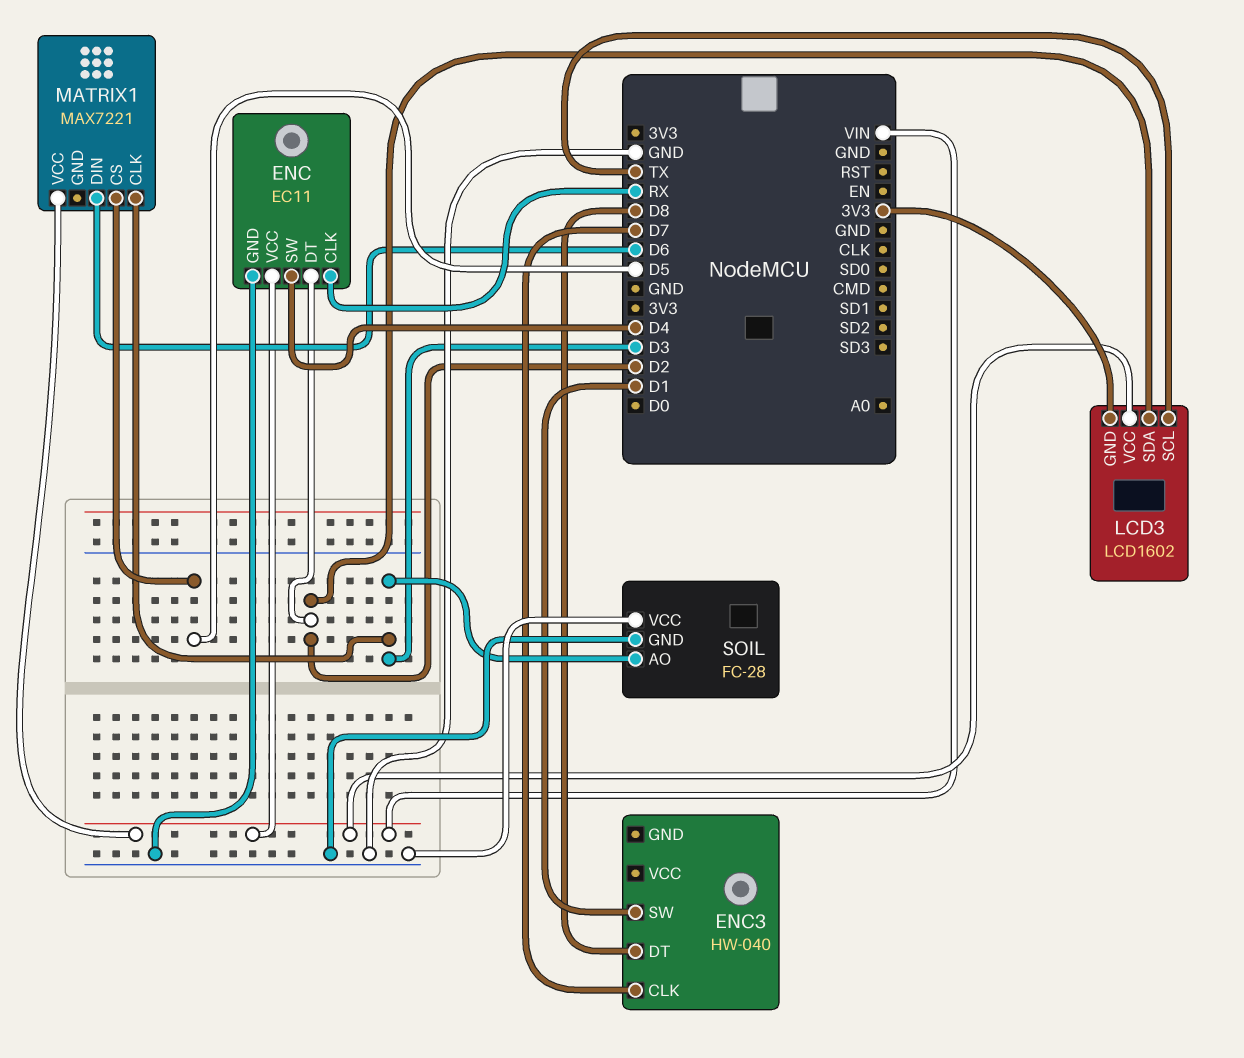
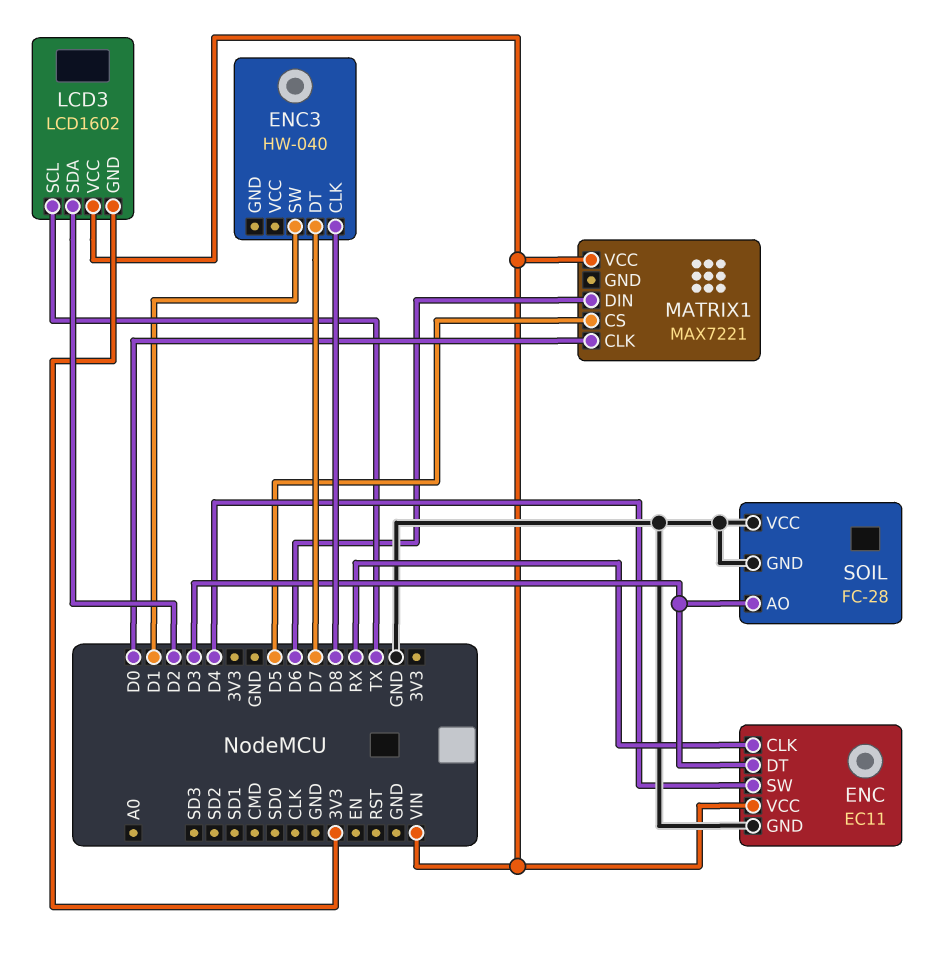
ENC pin DT: D2 -> D3
ENC3 pin CLK: D7 -> D8
ENC3 pin DT: D8 -> D7
MATRIX1 pin CLK: D3 -> D0

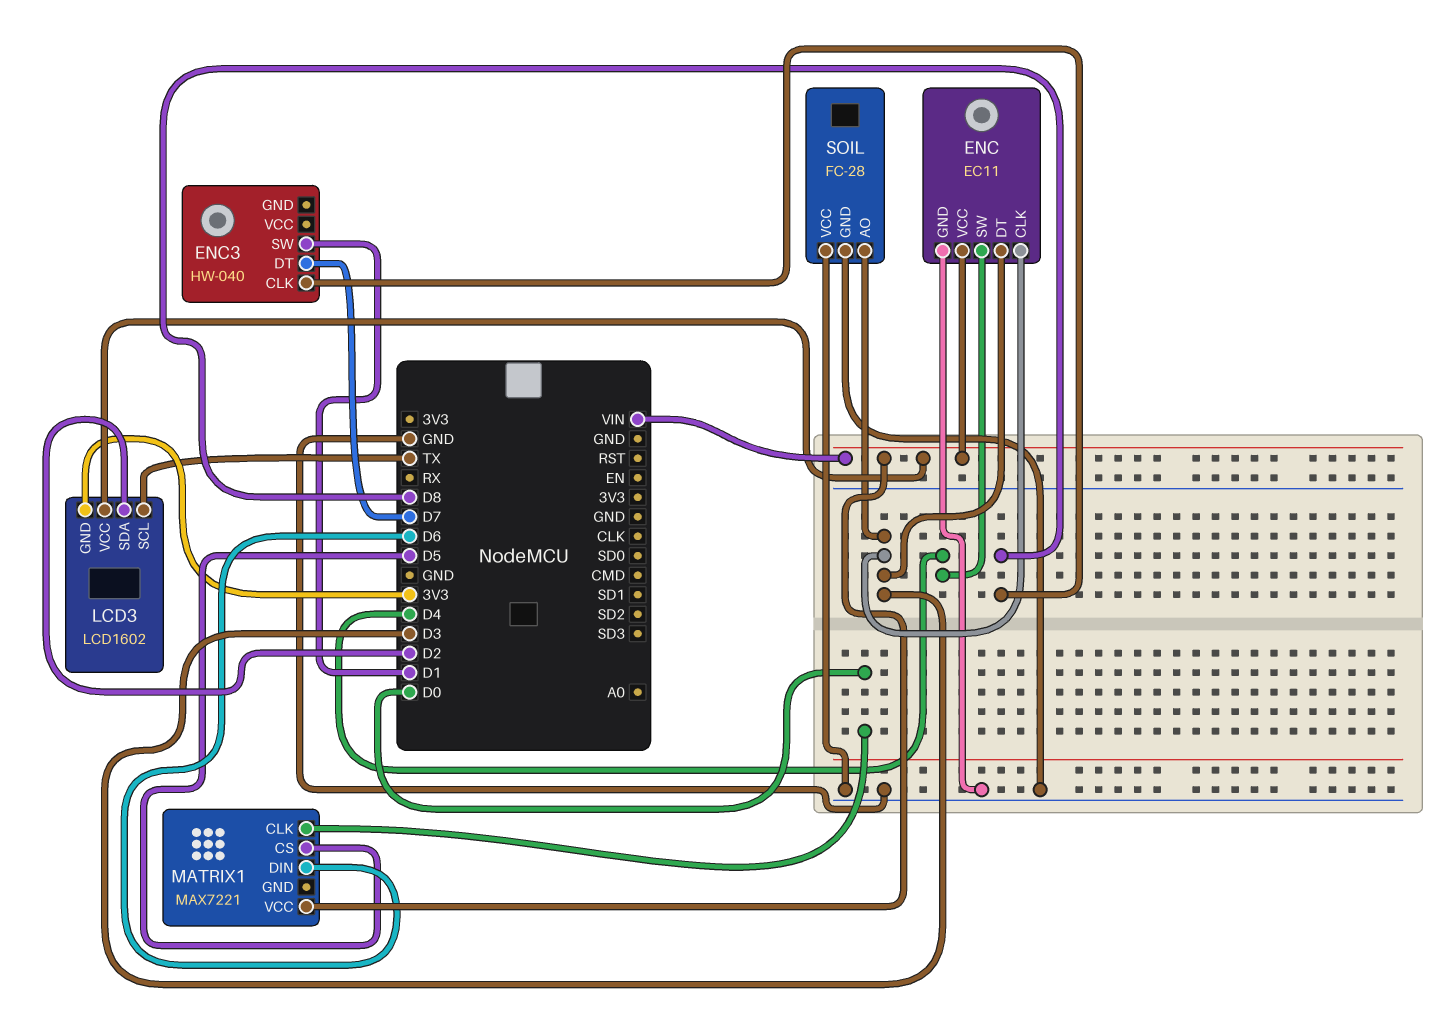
ENC pin CLK: RX -> D3

